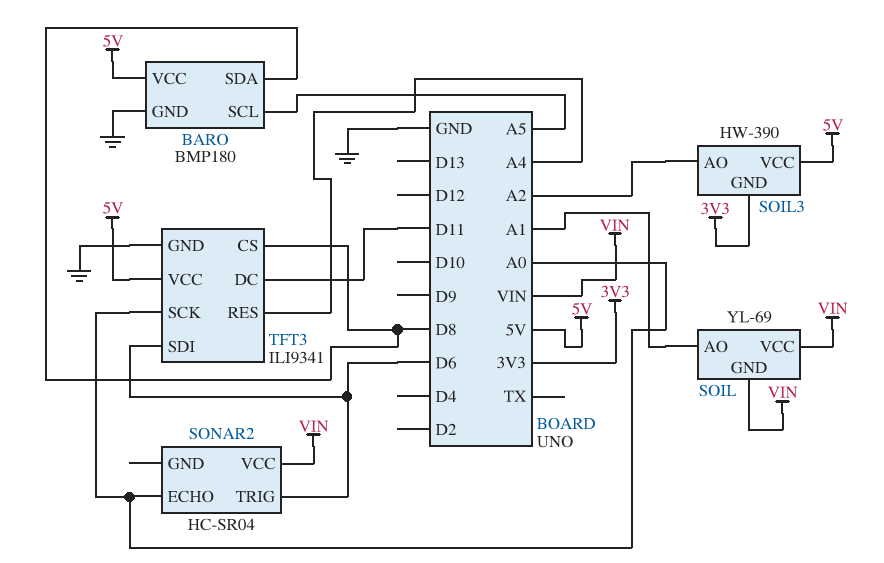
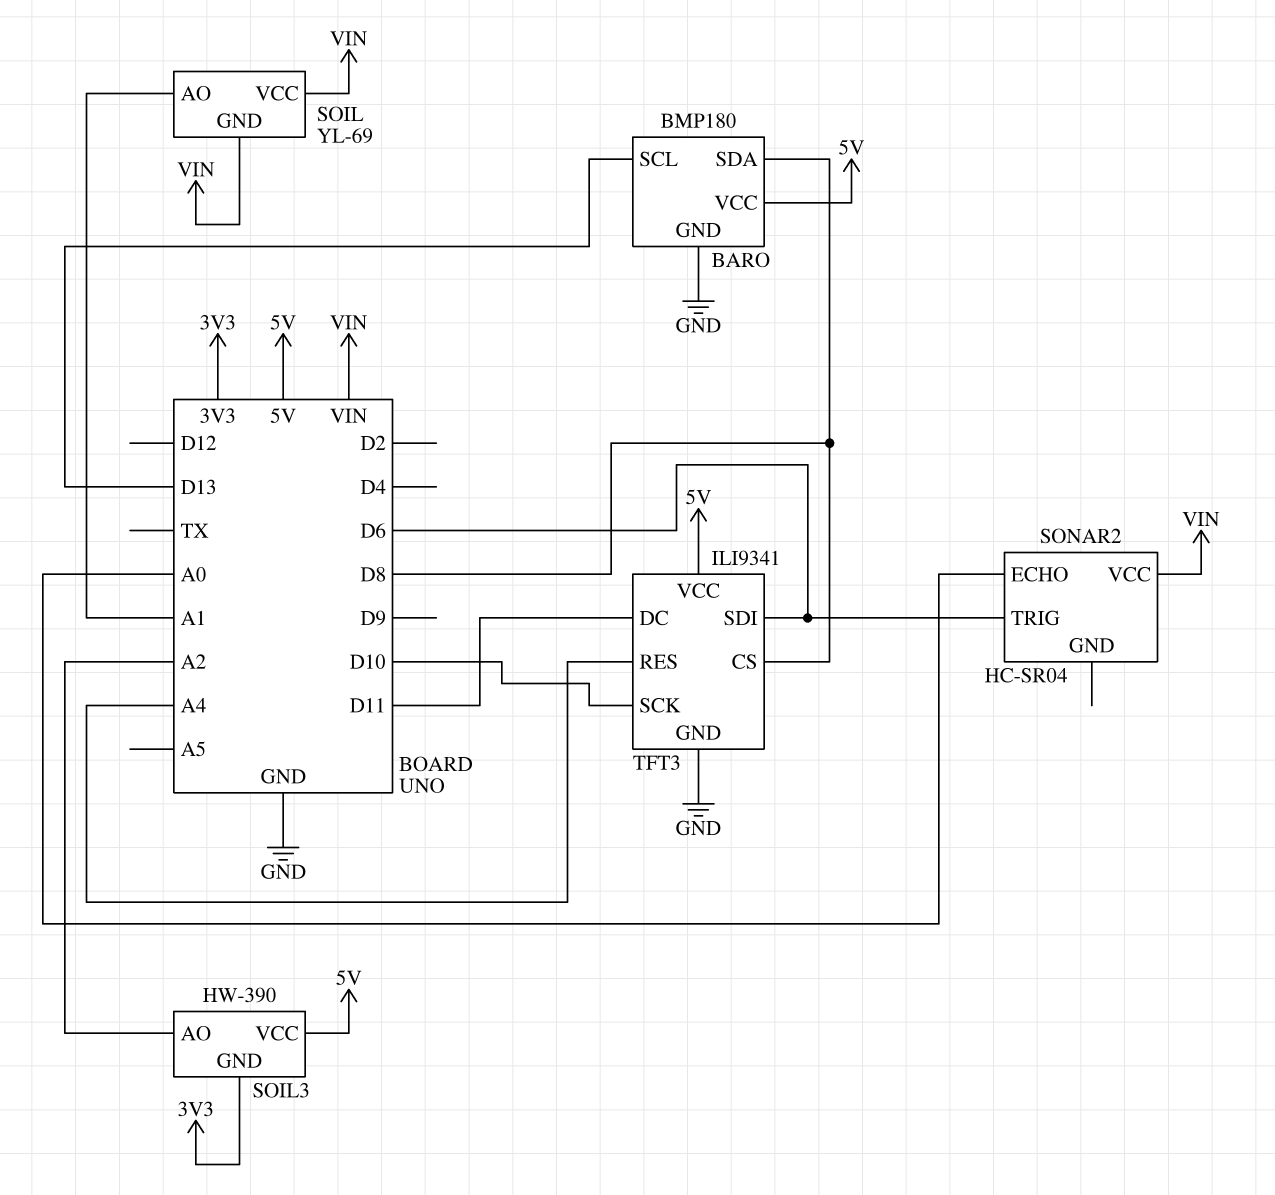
BARO pin SCL: A5 -> D13
TFT3 pin SCK: A0 -> D10

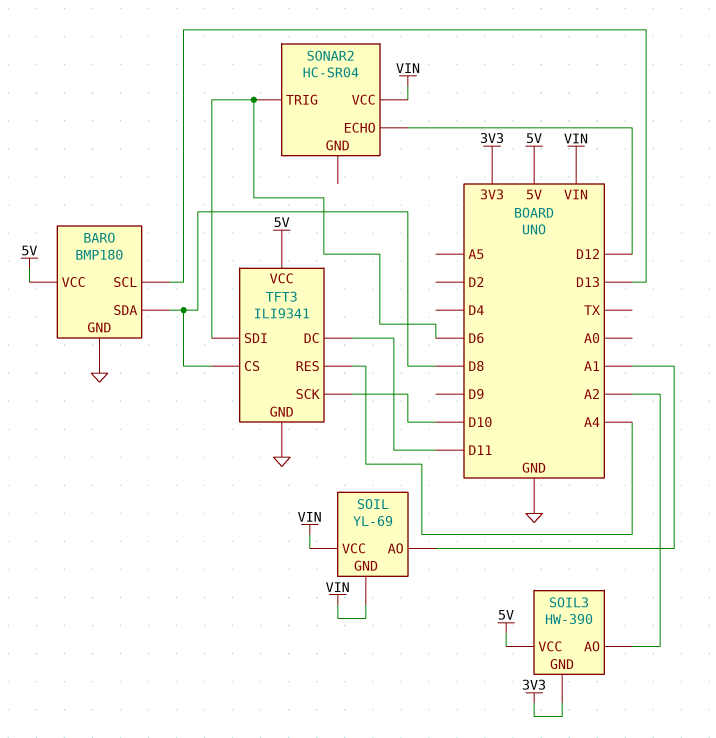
SONAR2 pin ECHO: A0 -> D12

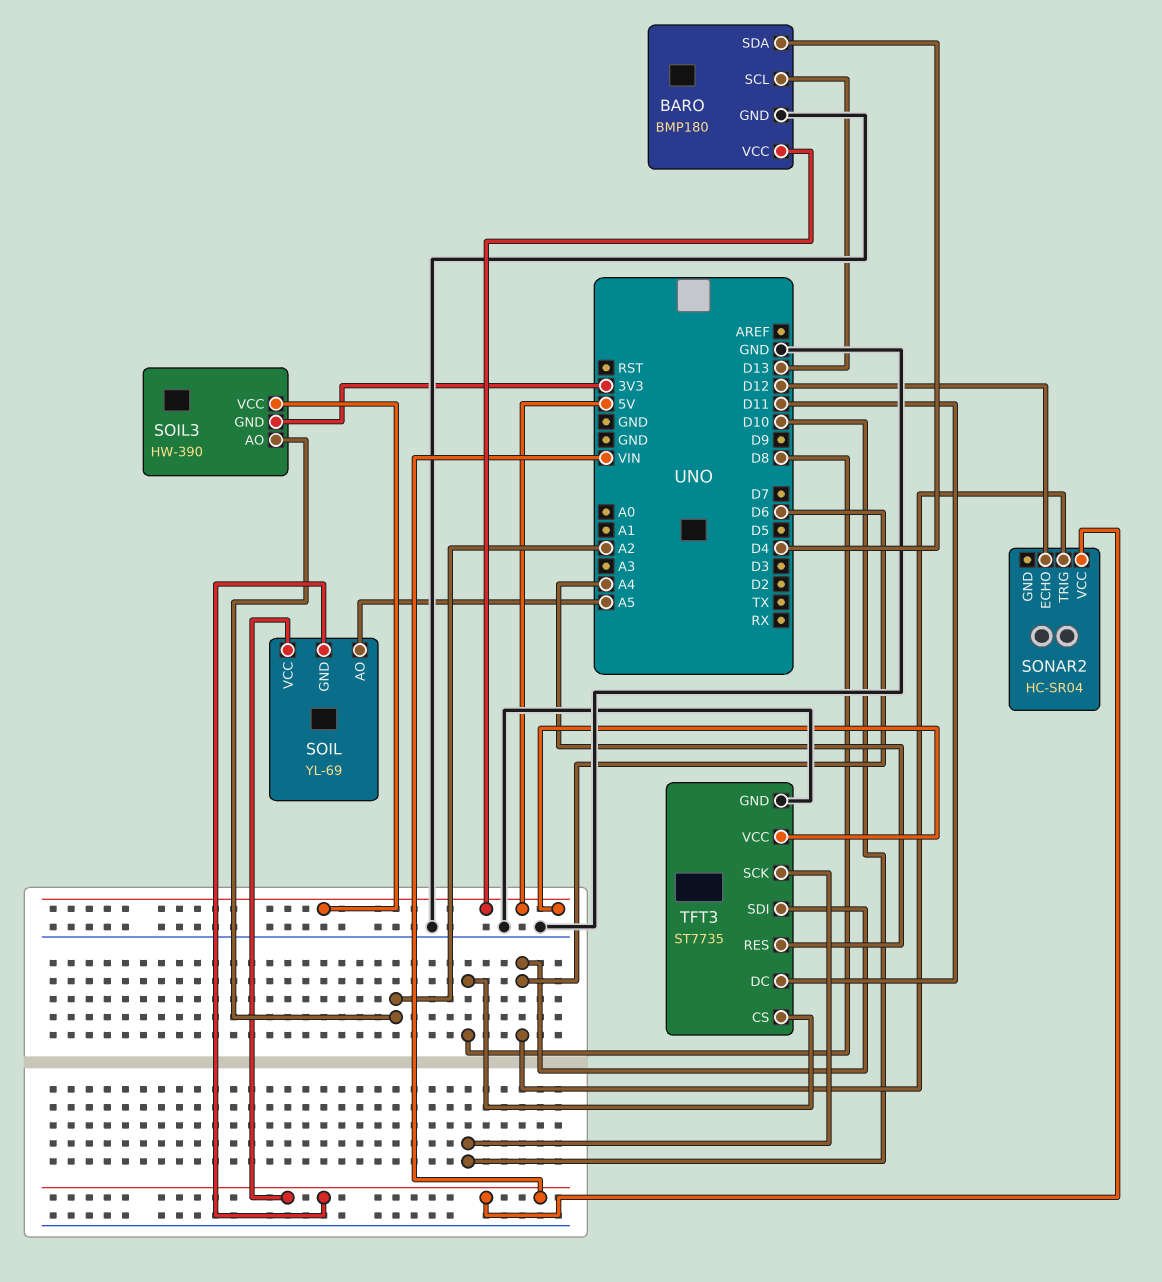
BARO pin SDA: D8 -> D4
SOIL pin AO: A1 -> A5
TFT3: ILI9341 -> ST7735

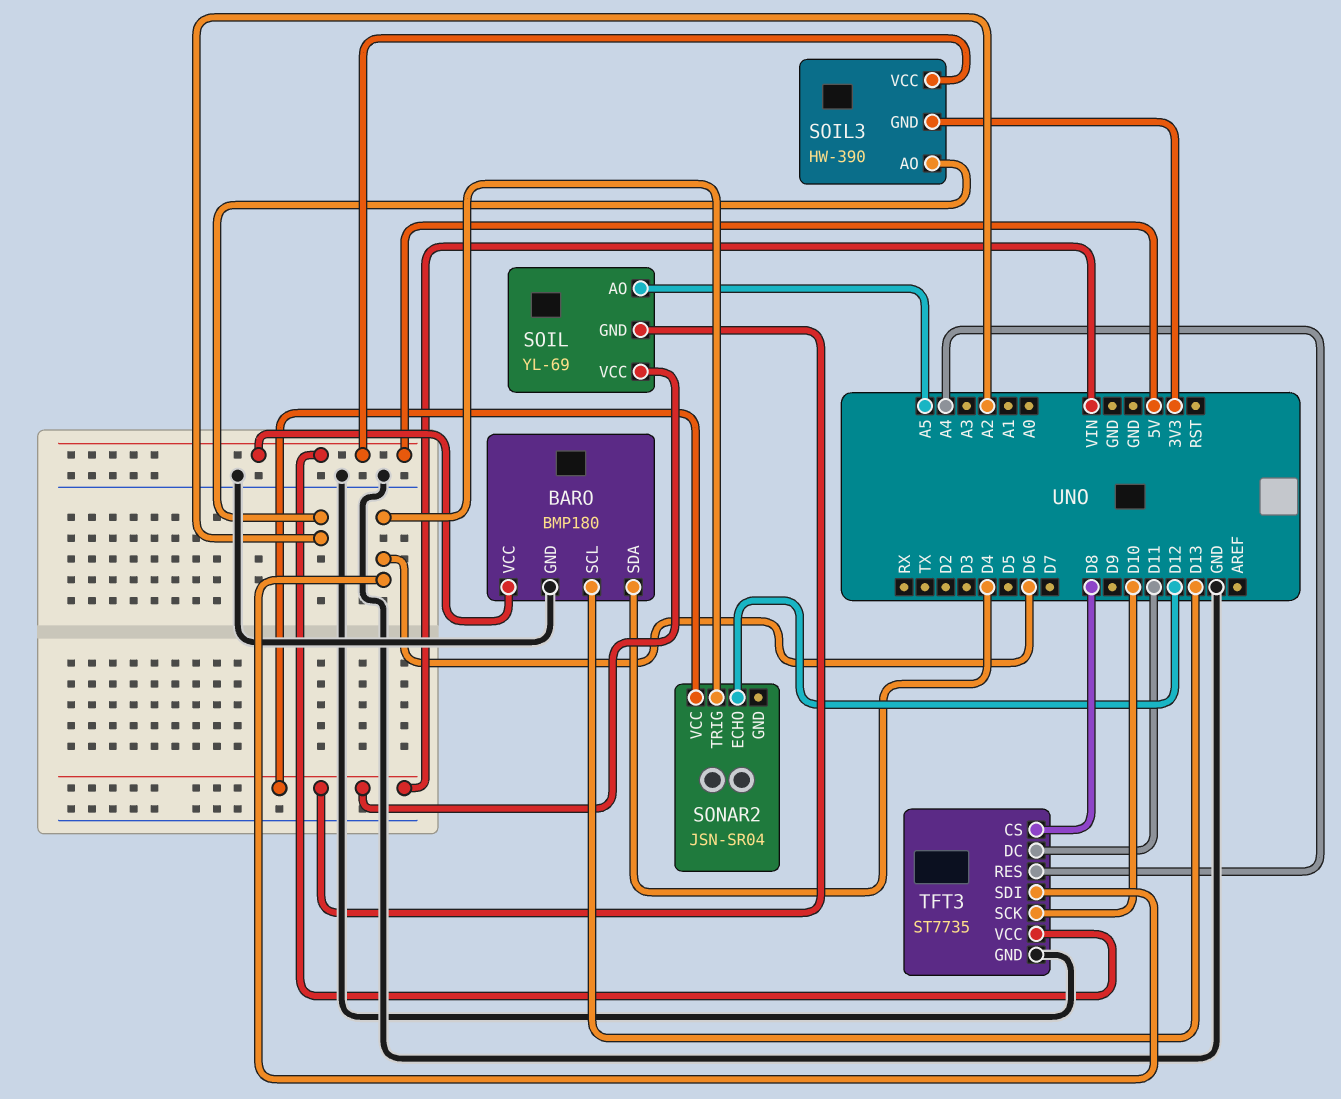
SONAR2: HC-SR04 -> JSN-SR04

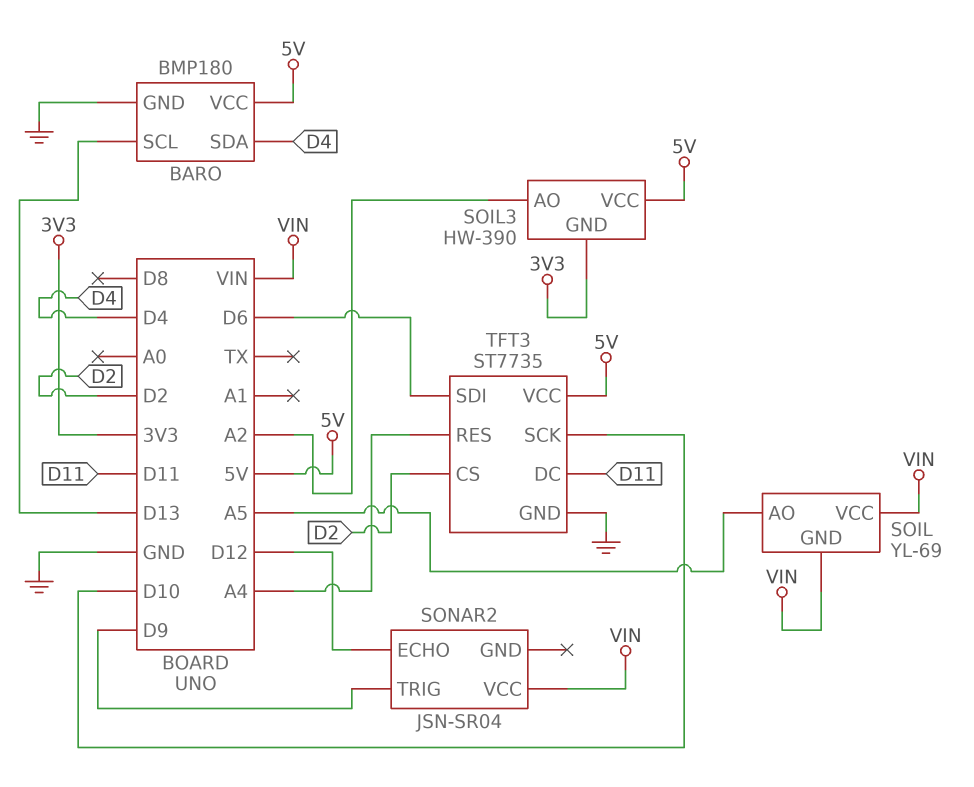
SONAR2 pin TRIG: D6 -> D9
TFT3 pin CS: D8 -> D2

